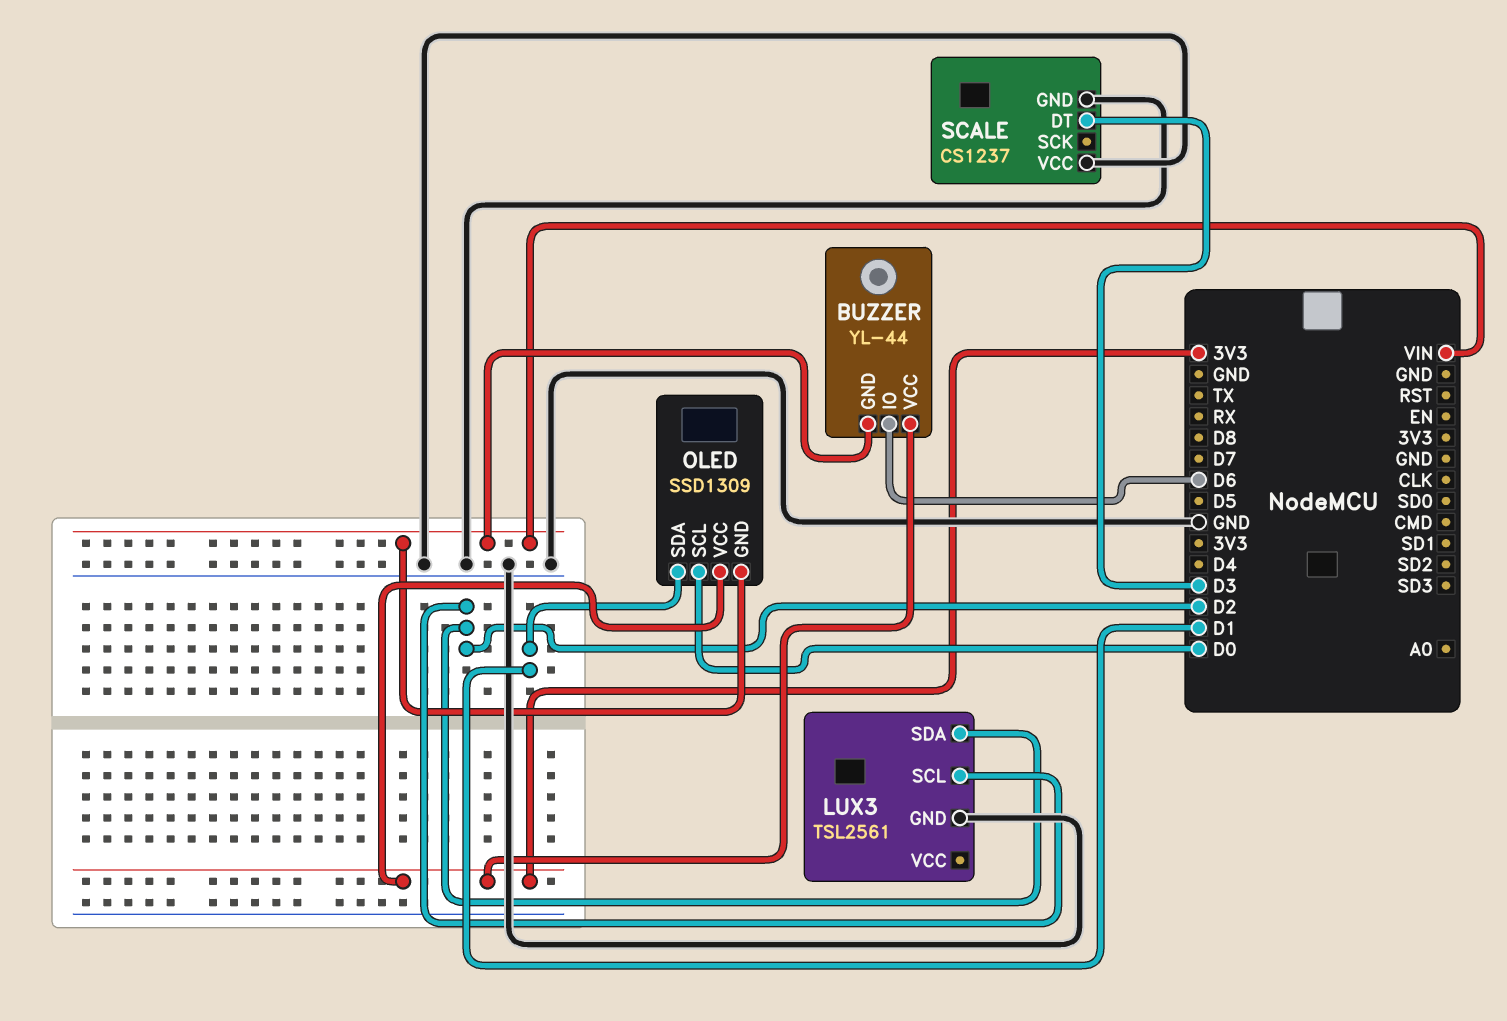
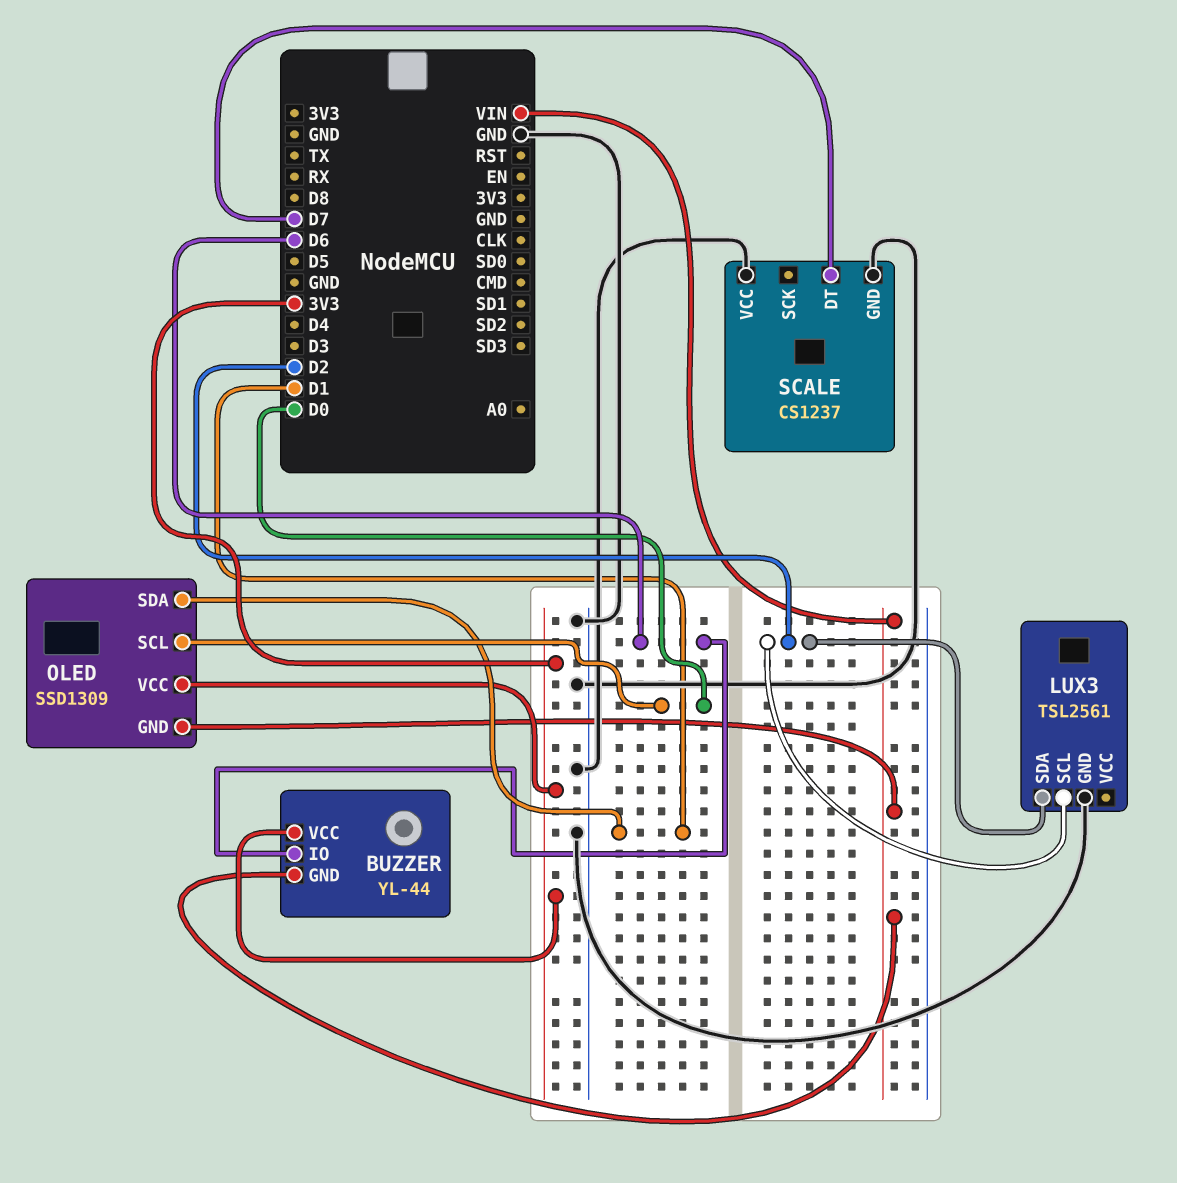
SCALE pin DT: D3 -> D7

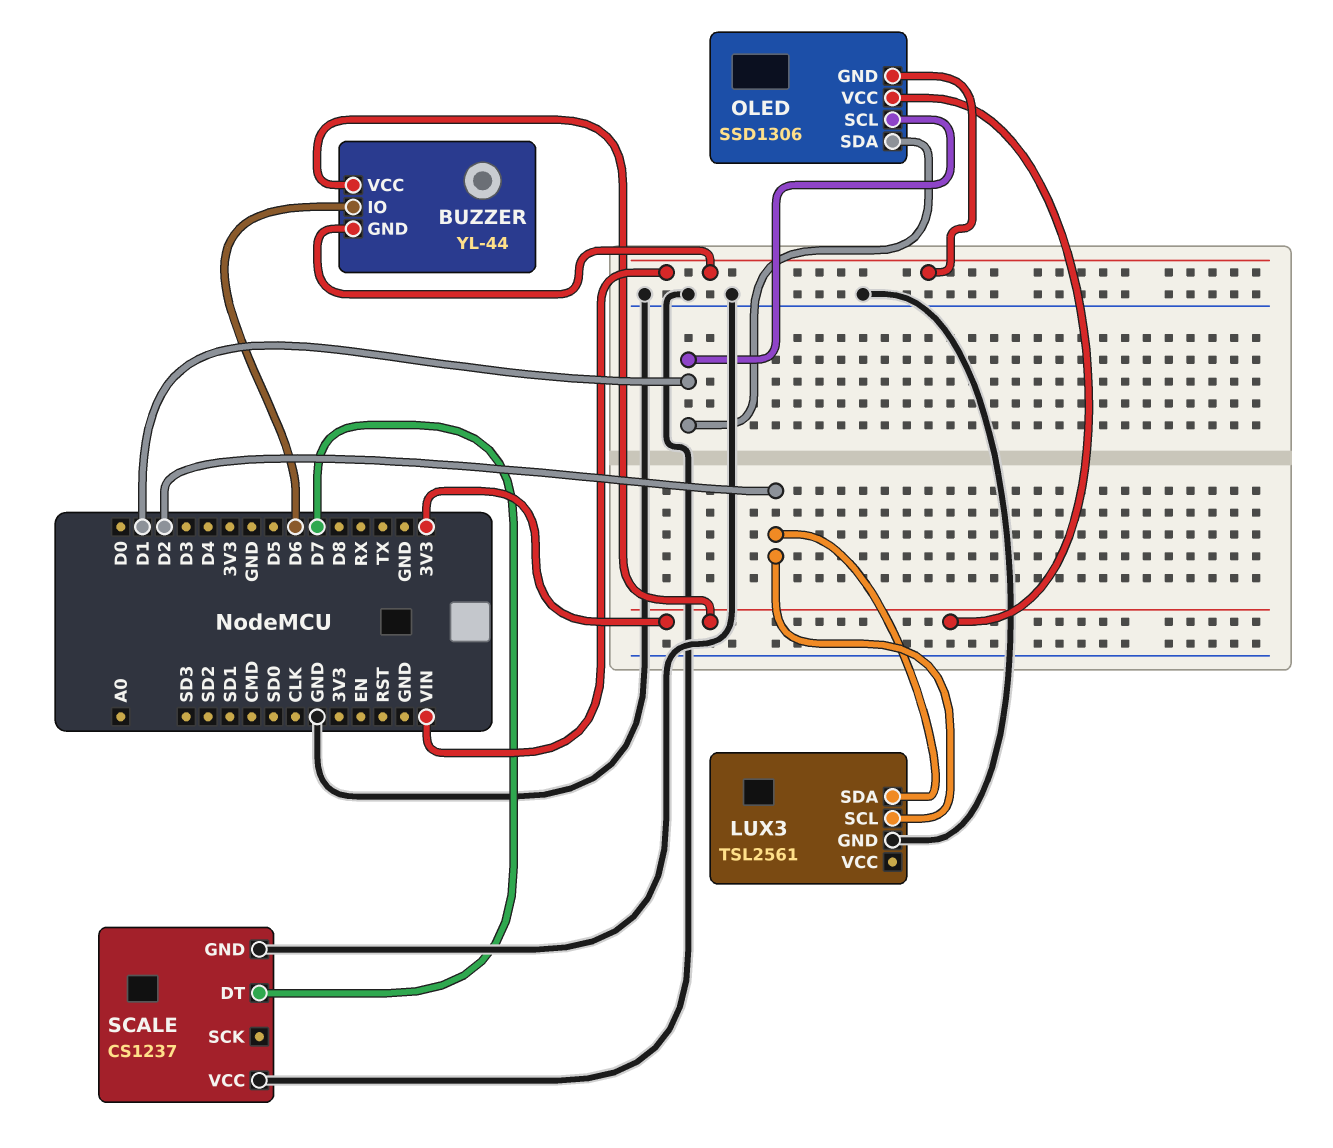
OLED: SSD1309 -> SSD1306
OLED pin SCL: D0 -> D1

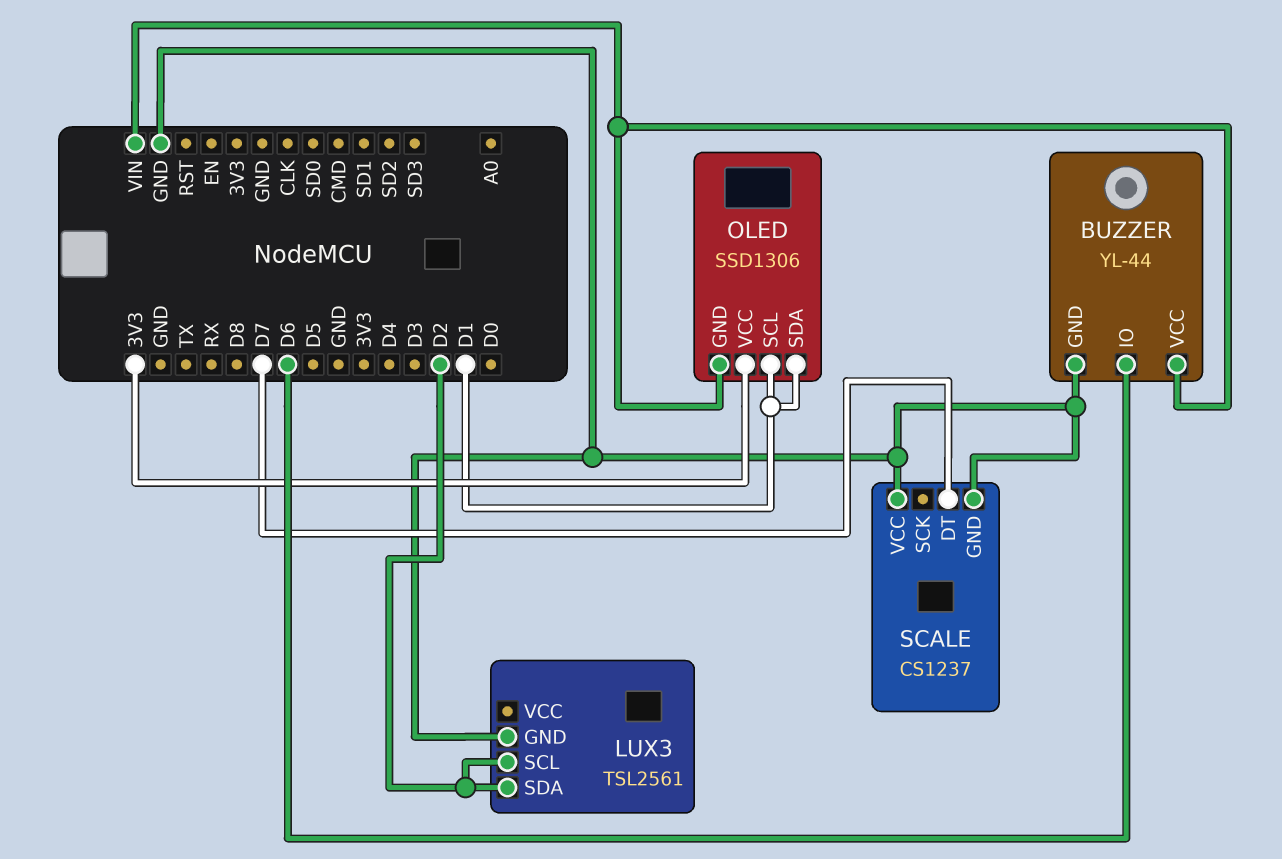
BUZZER pin GND: VIN -> GND
BUZZER pin VCC: 3V3 -> VIN

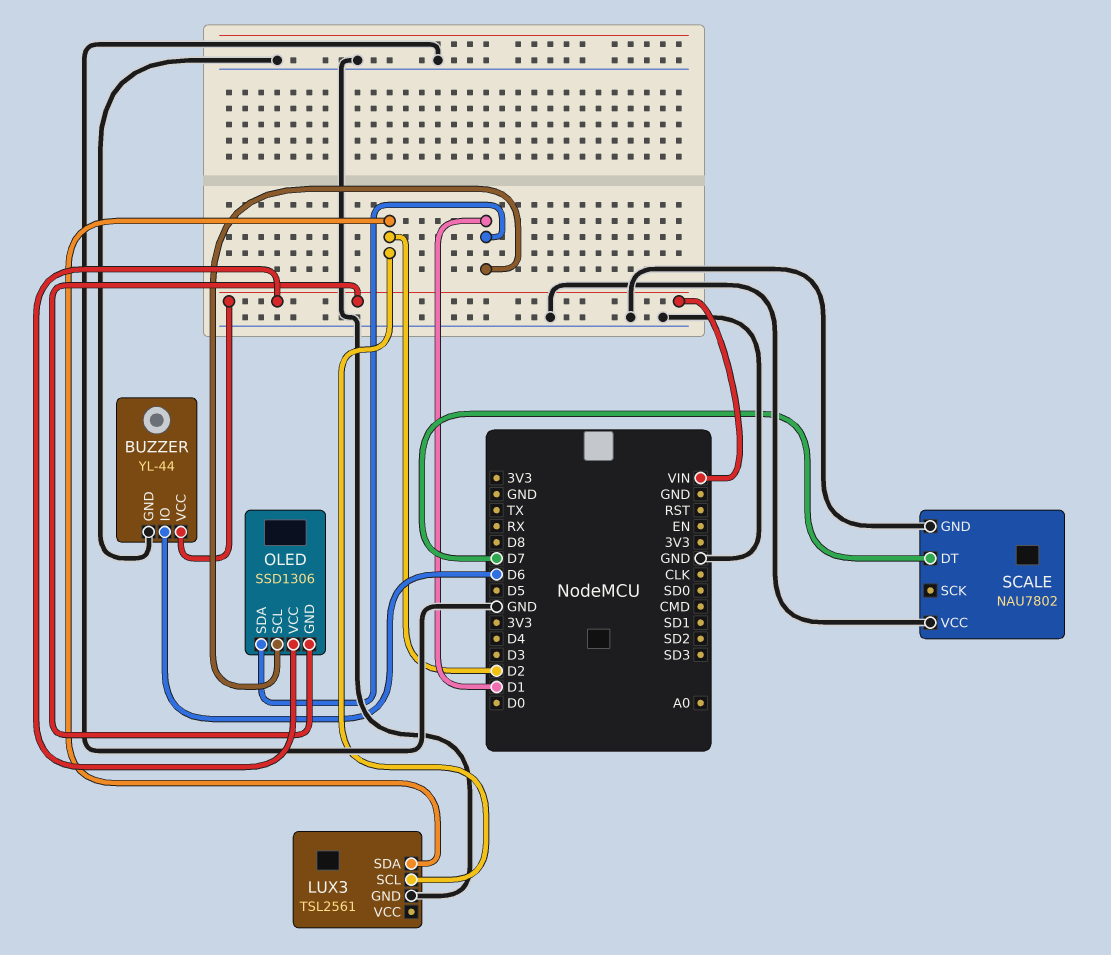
OLED pin VCC: 3V3 -> VIN
SCALE: CS1237 -> NAU7802

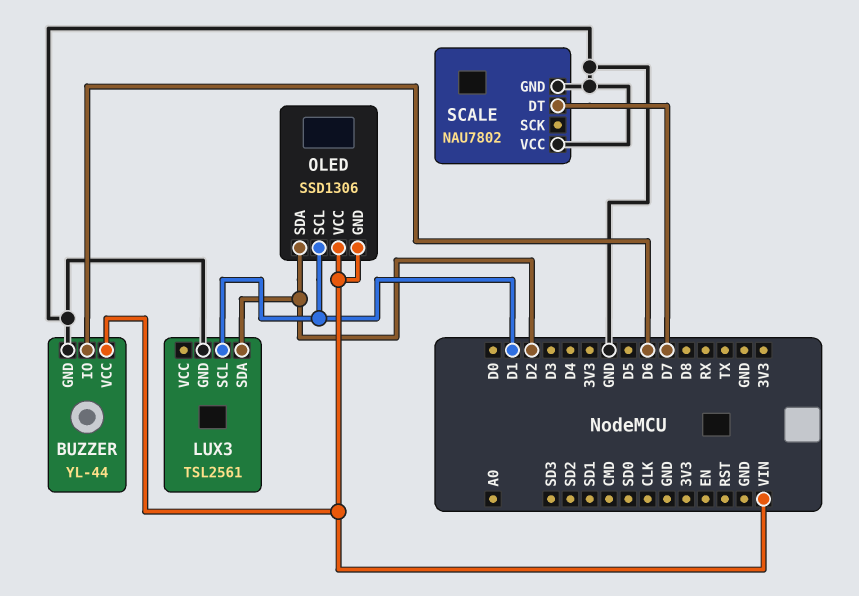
LUX3 pin SCL: D2 -> D1
OLED pin SDA: D1 -> D2

